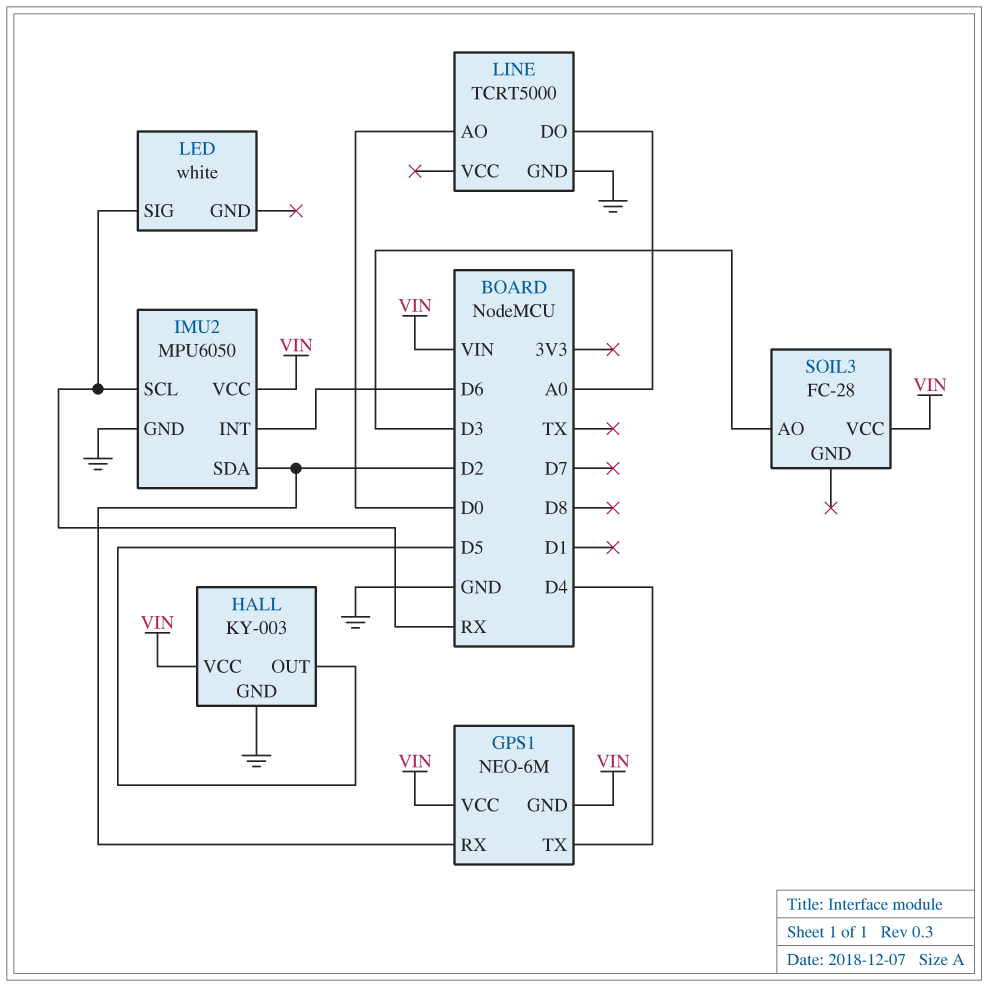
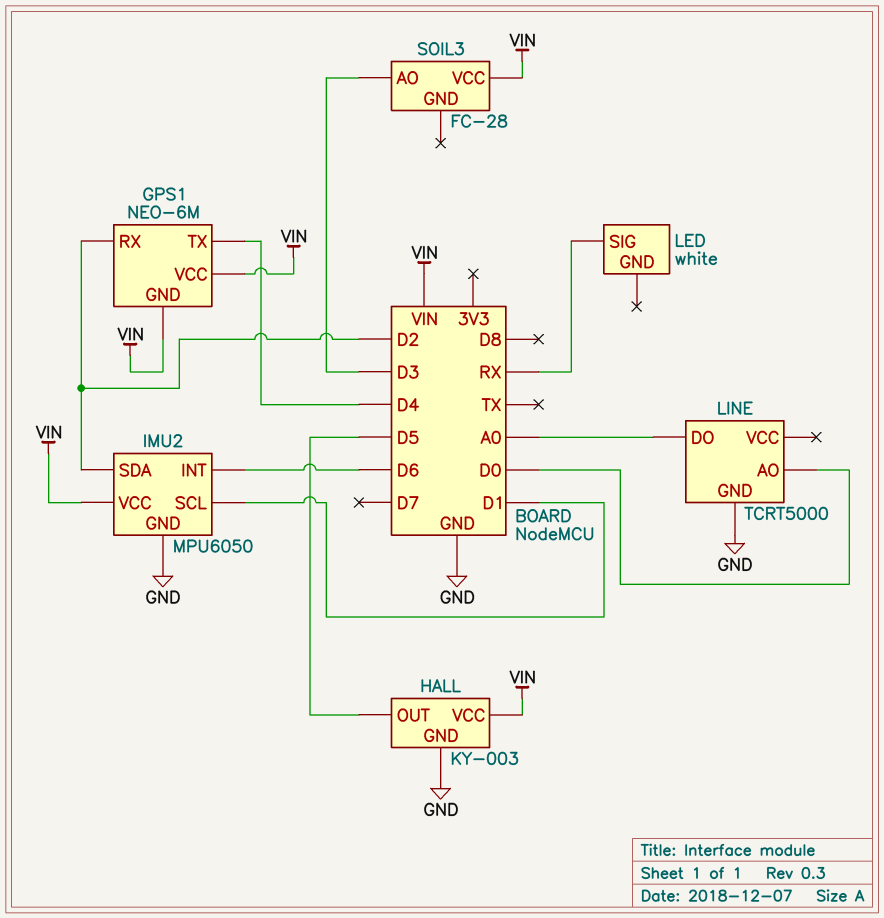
IMU2 pin SCL: RX -> D1

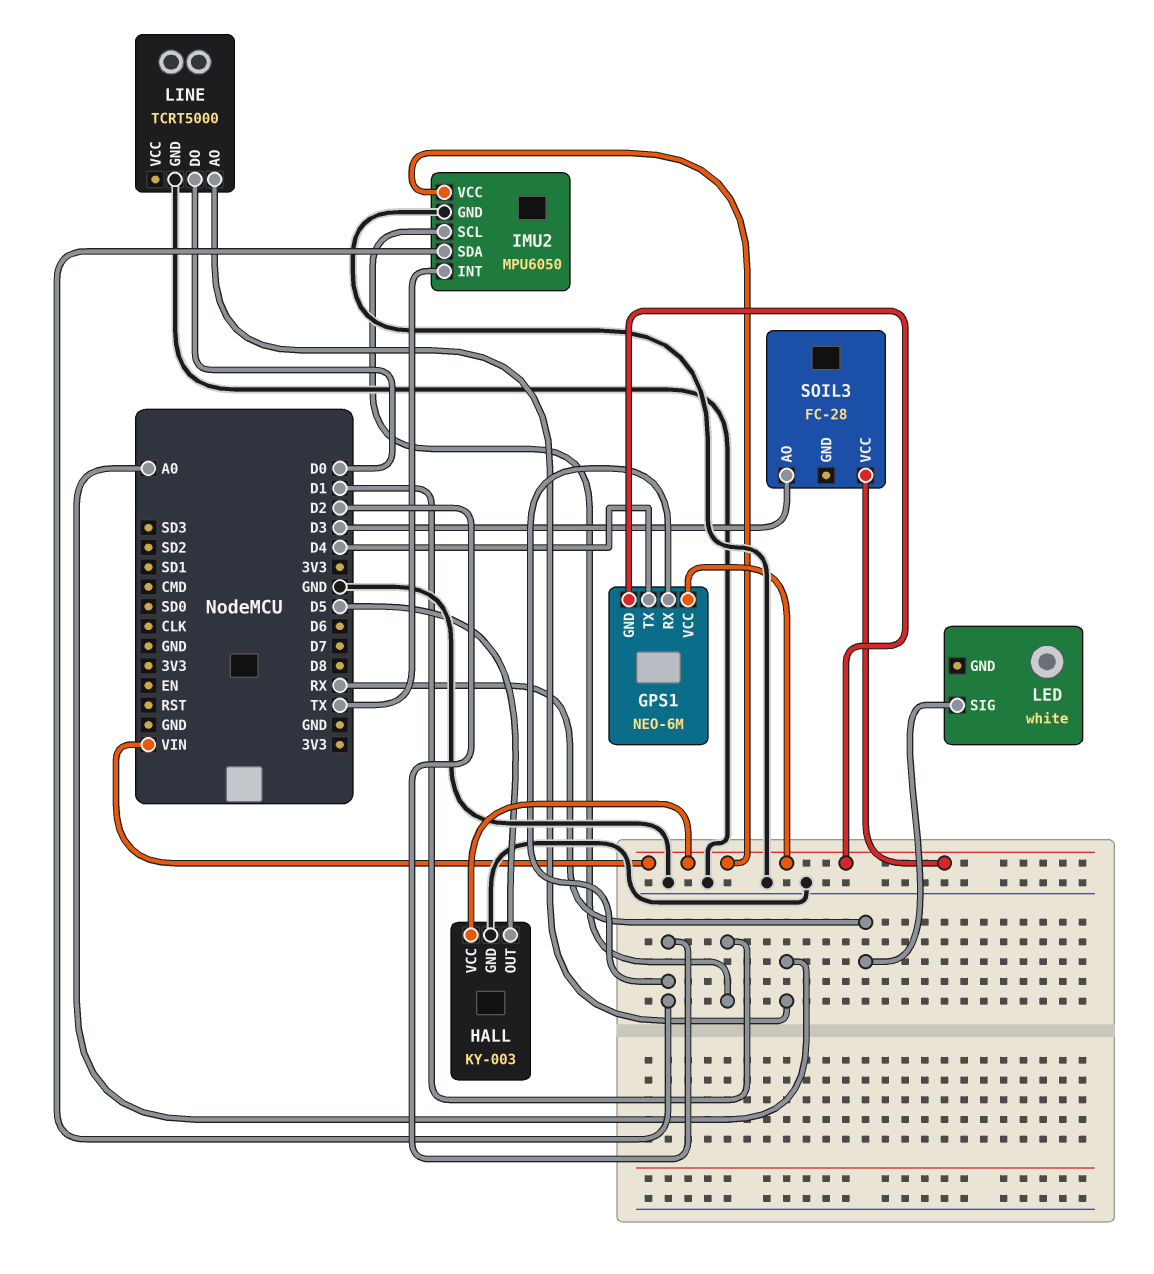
IMU2 pin INT: D6 -> TX
LINE pin AO: D0 -> A0
LINE pin DO: A0 -> D0

